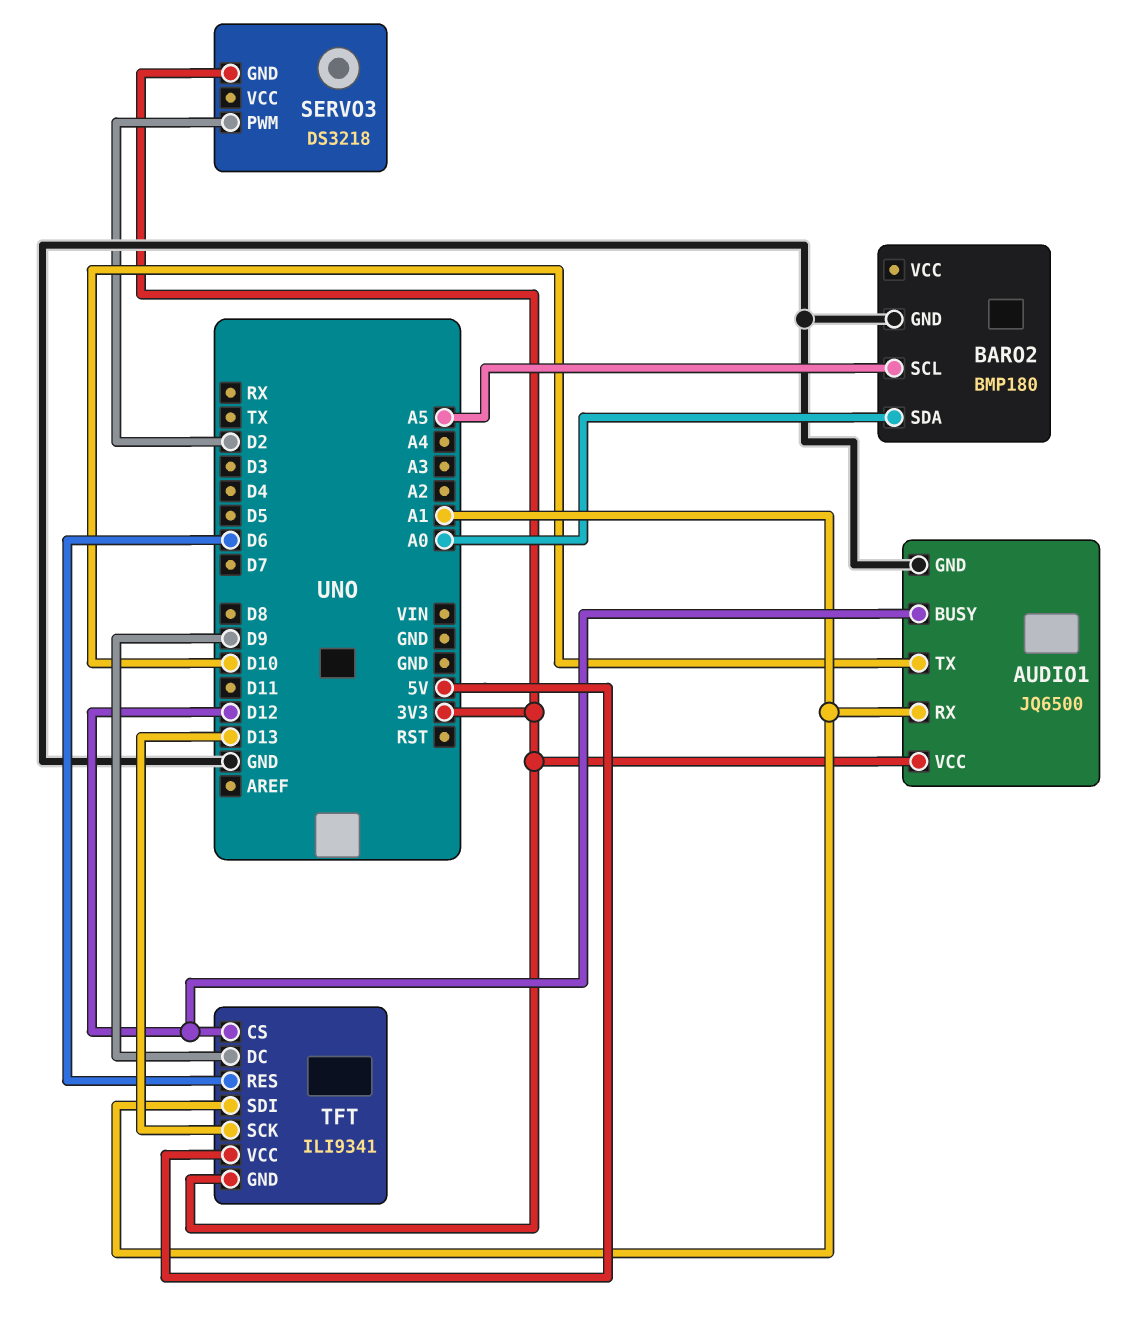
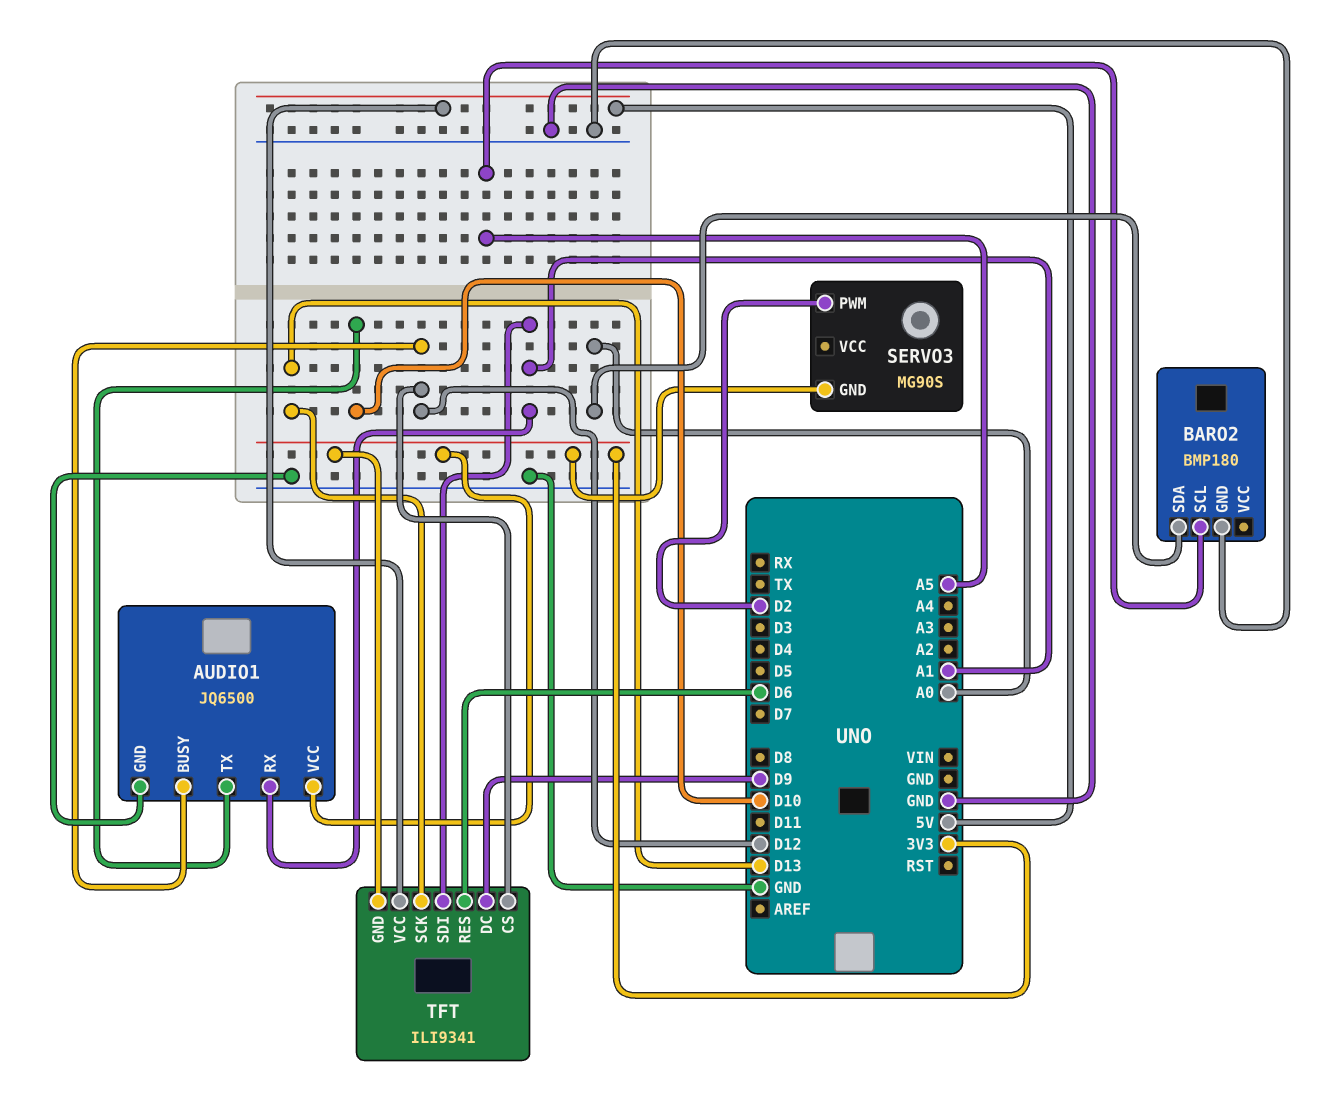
SERVO3: DS3218 -> MG90S

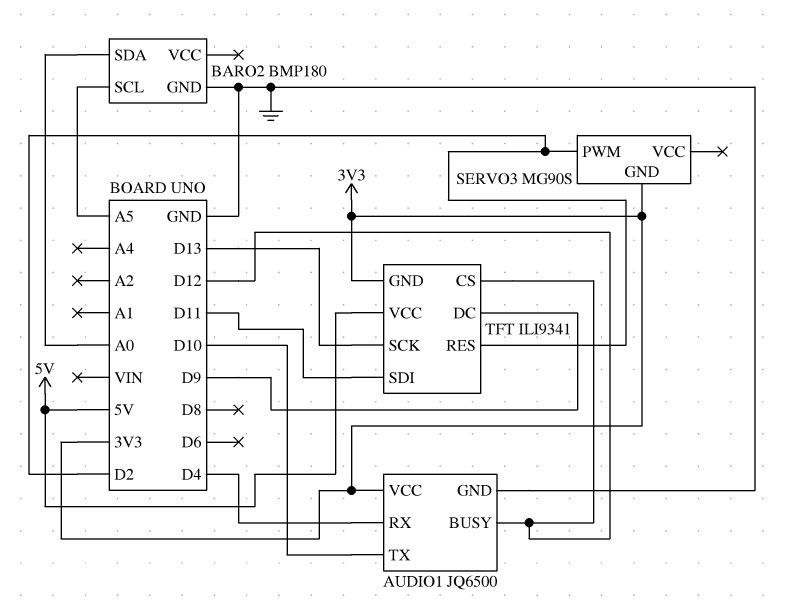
AUDIO1 pin RX: A1 -> D4
TFT pin RES: D6 -> D2
TFT pin SDI: A1 -> D11

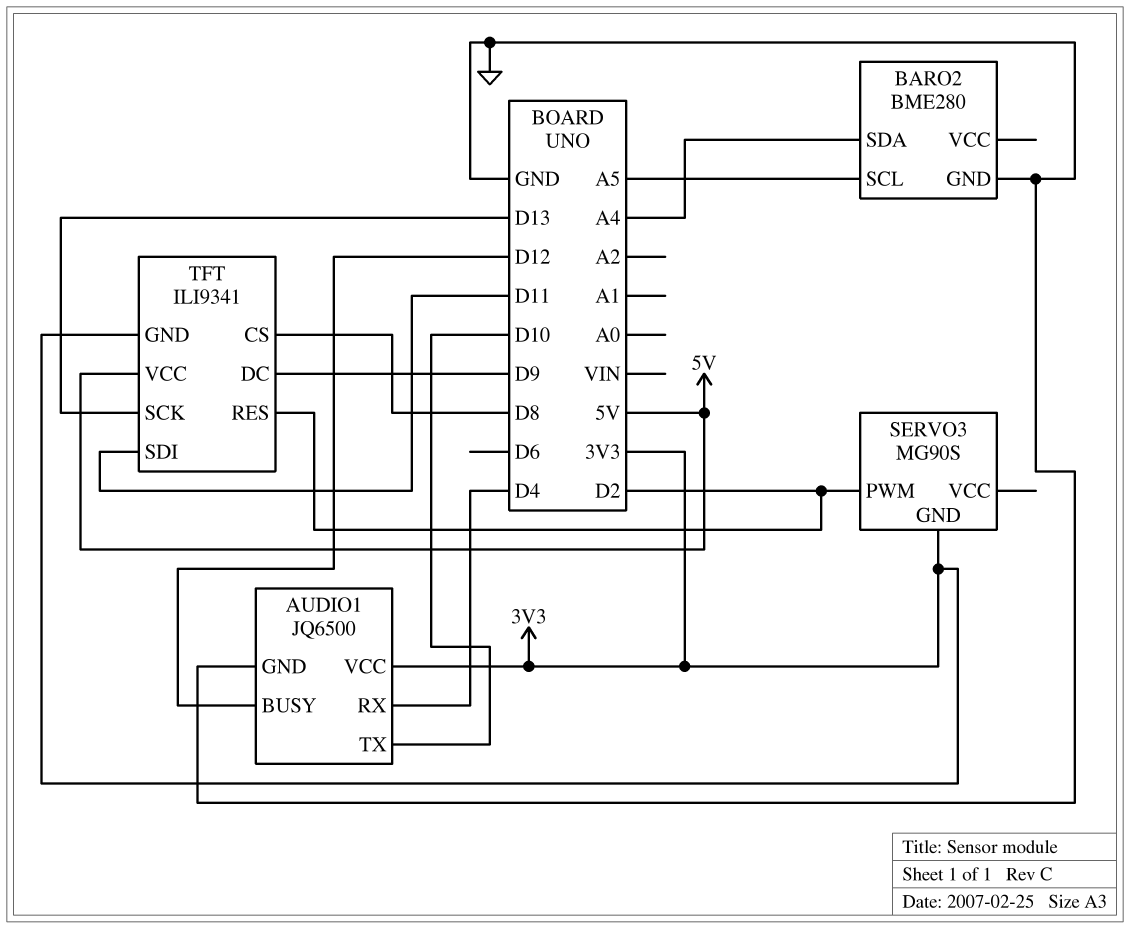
BARO2: BMP180 -> BME280
BARO2 pin SDA: A0 -> A4
TFT pin CS: D12 -> D8

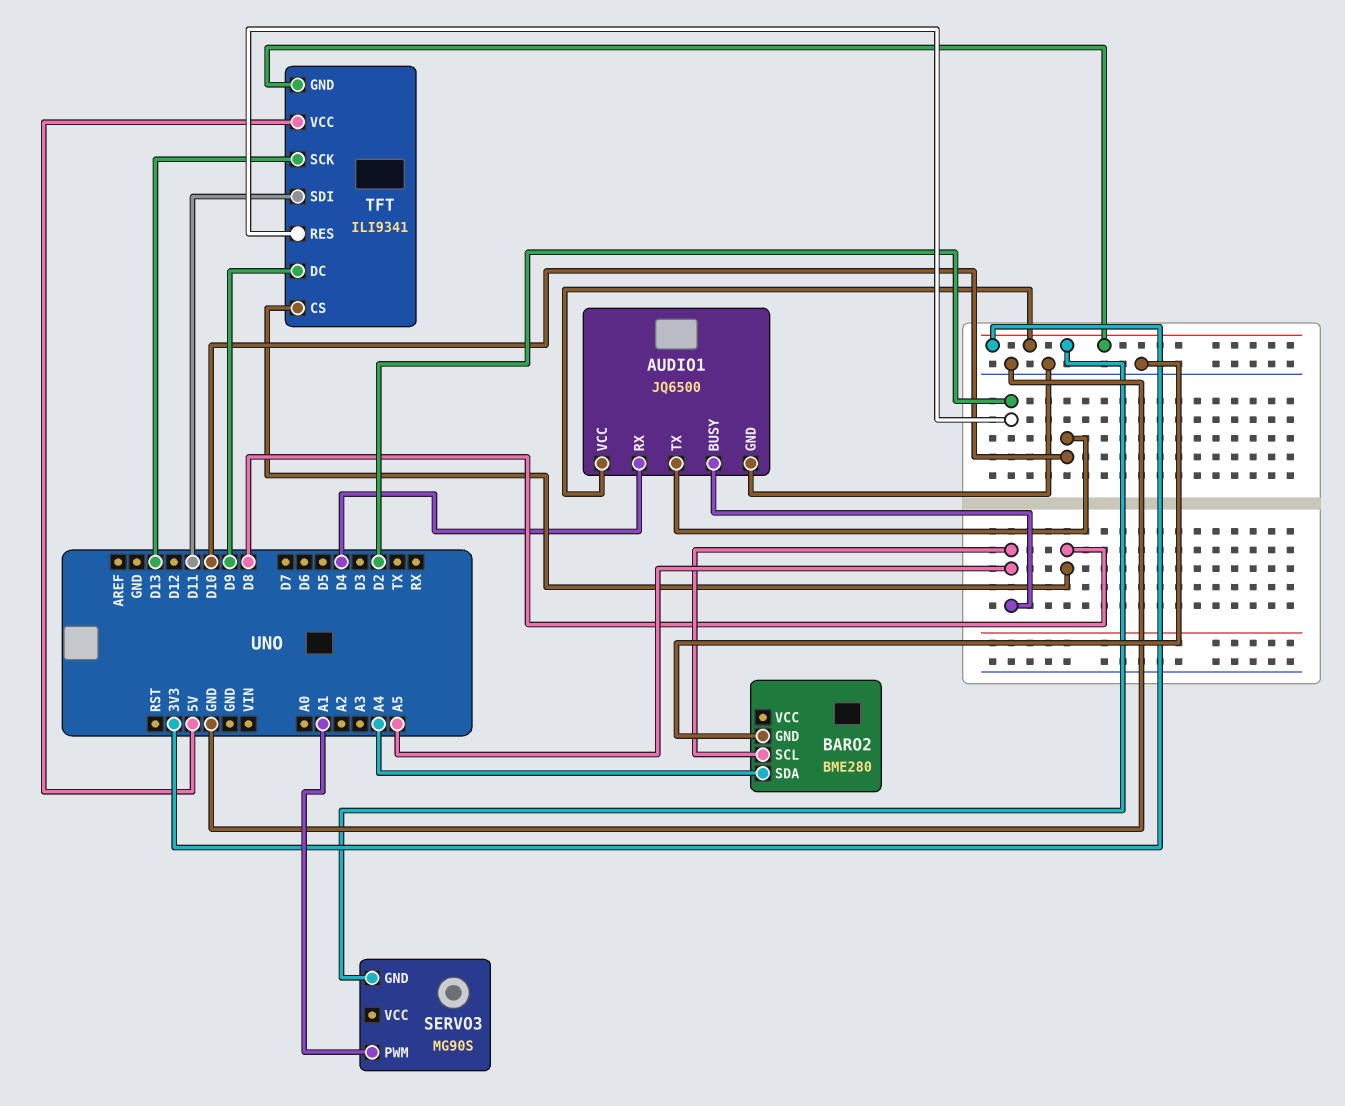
AUDIO1 pin BUSY: D12 -> A5
SERVO3 pin PWM: D2 -> A1

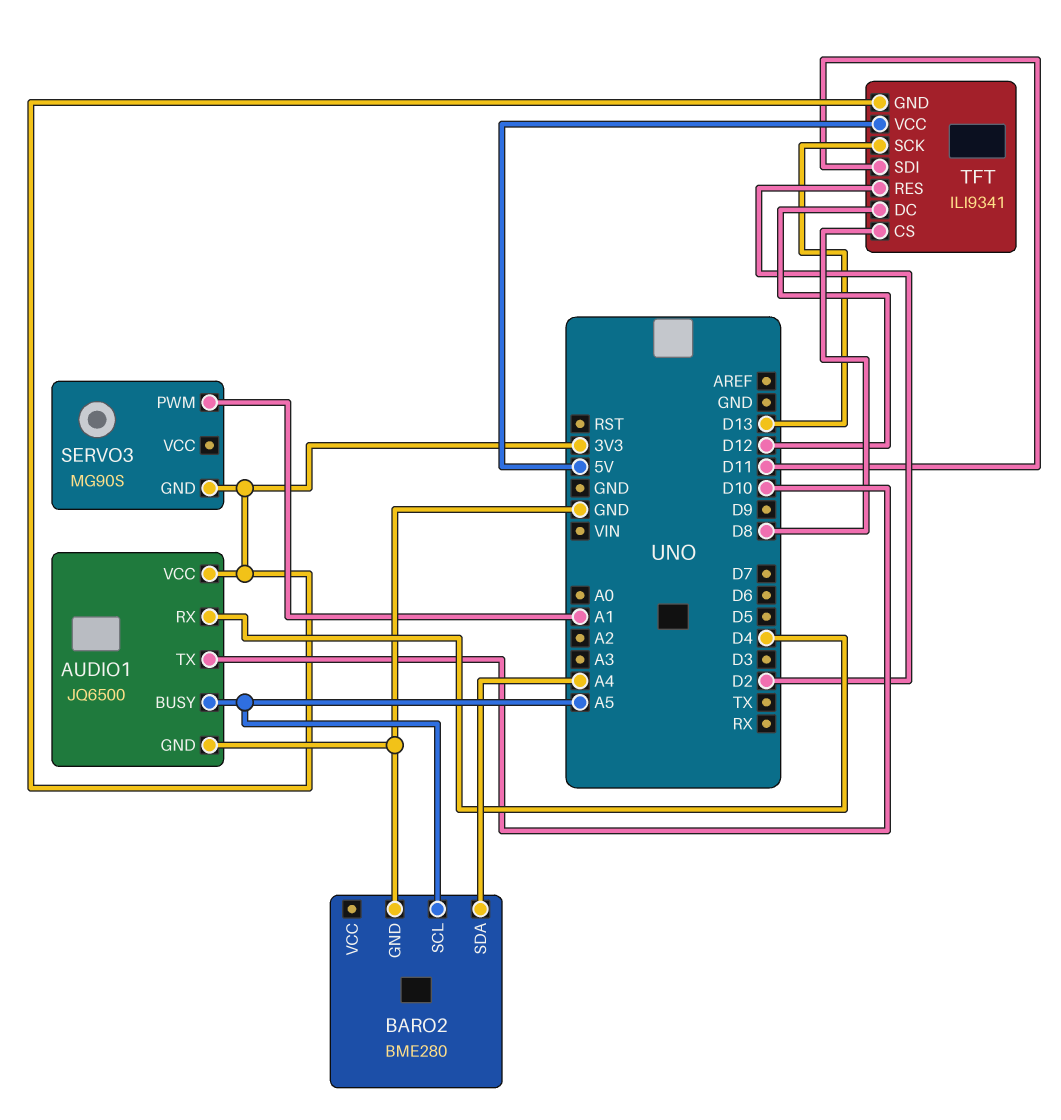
TFT pin DC: D9 -> D12

